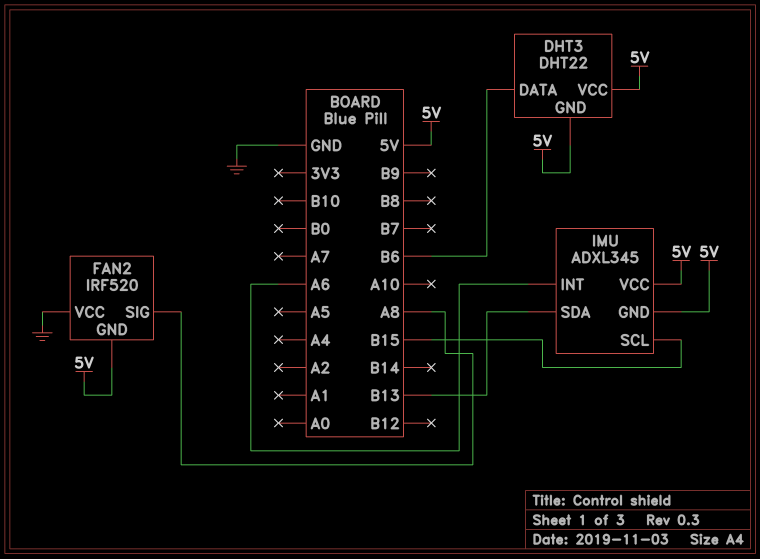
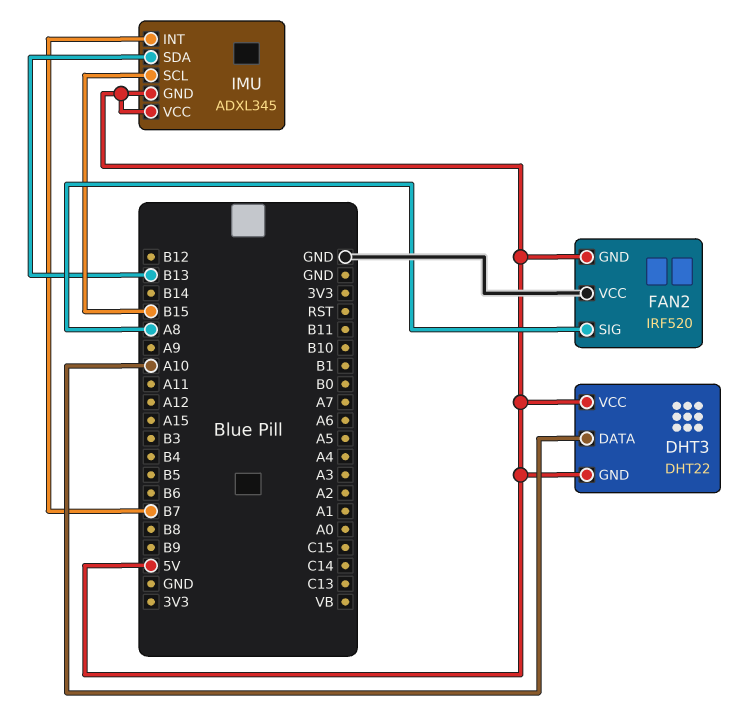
DHT3 pin DATA: B6 -> A10
IMU pin INT: A6 -> B7

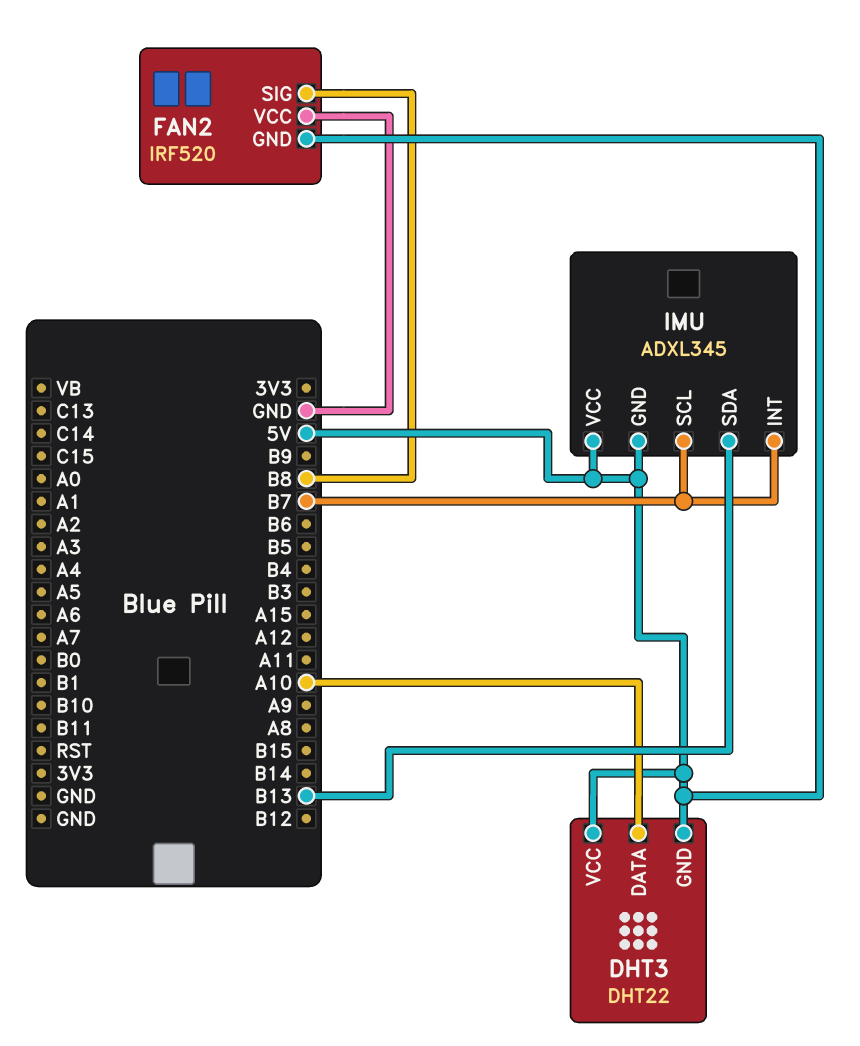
FAN2 pin SIG: A8 -> B8
IMU pin SCL: B15 -> B7

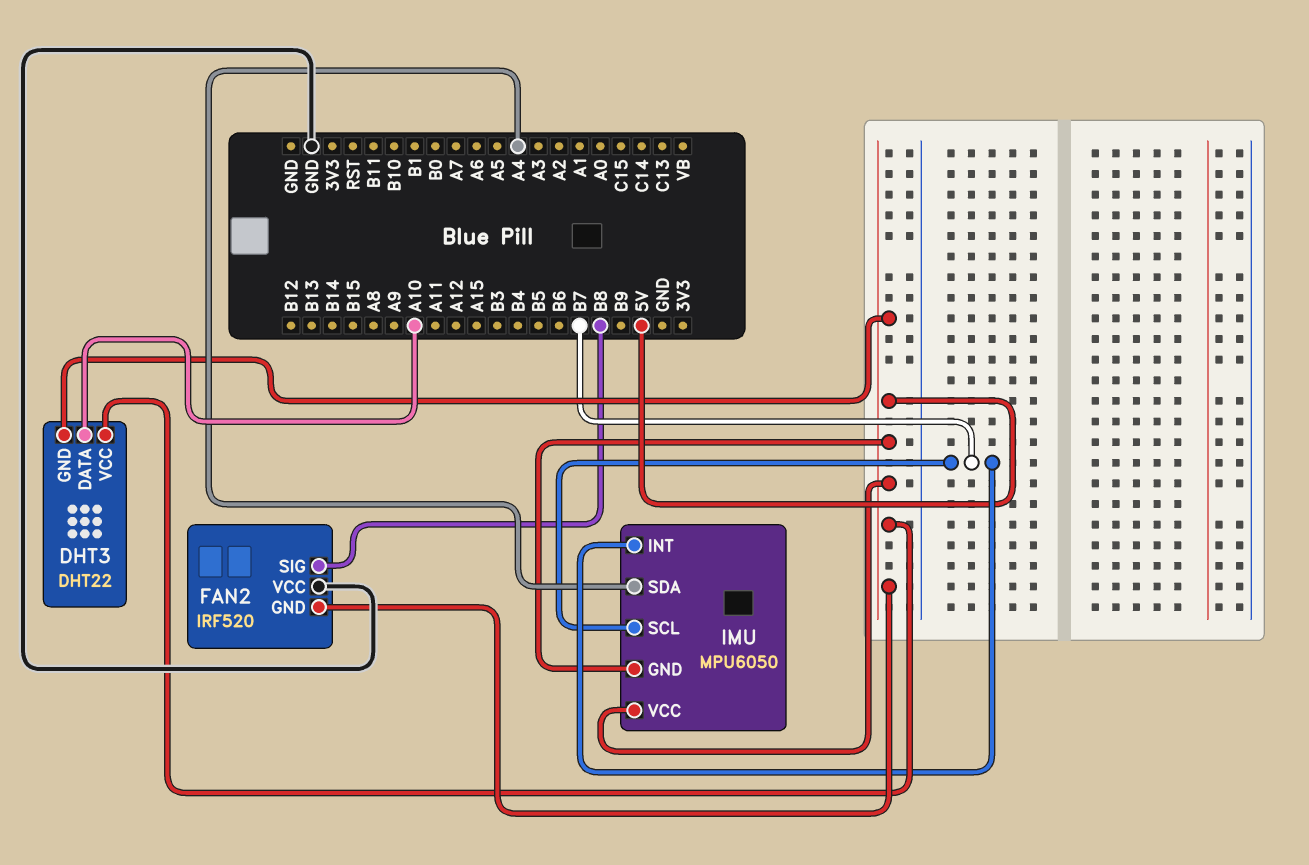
IMU: ADXL345 -> MPU6050
IMU pin SDA: B13 -> A4

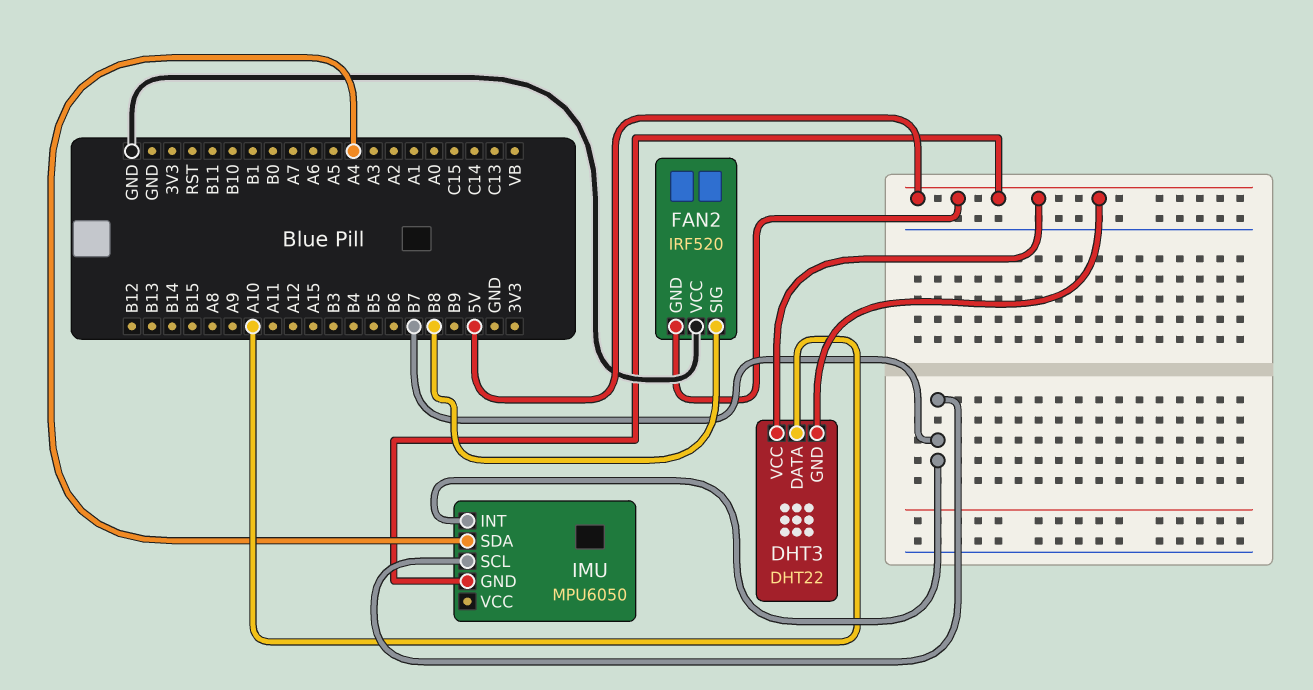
IMU pin VCC: 5V -> none

